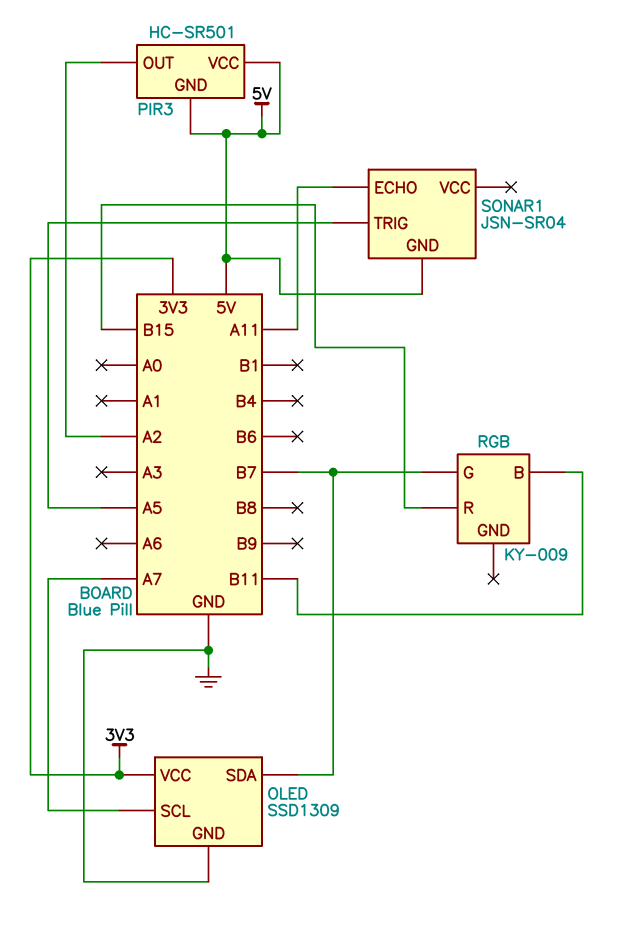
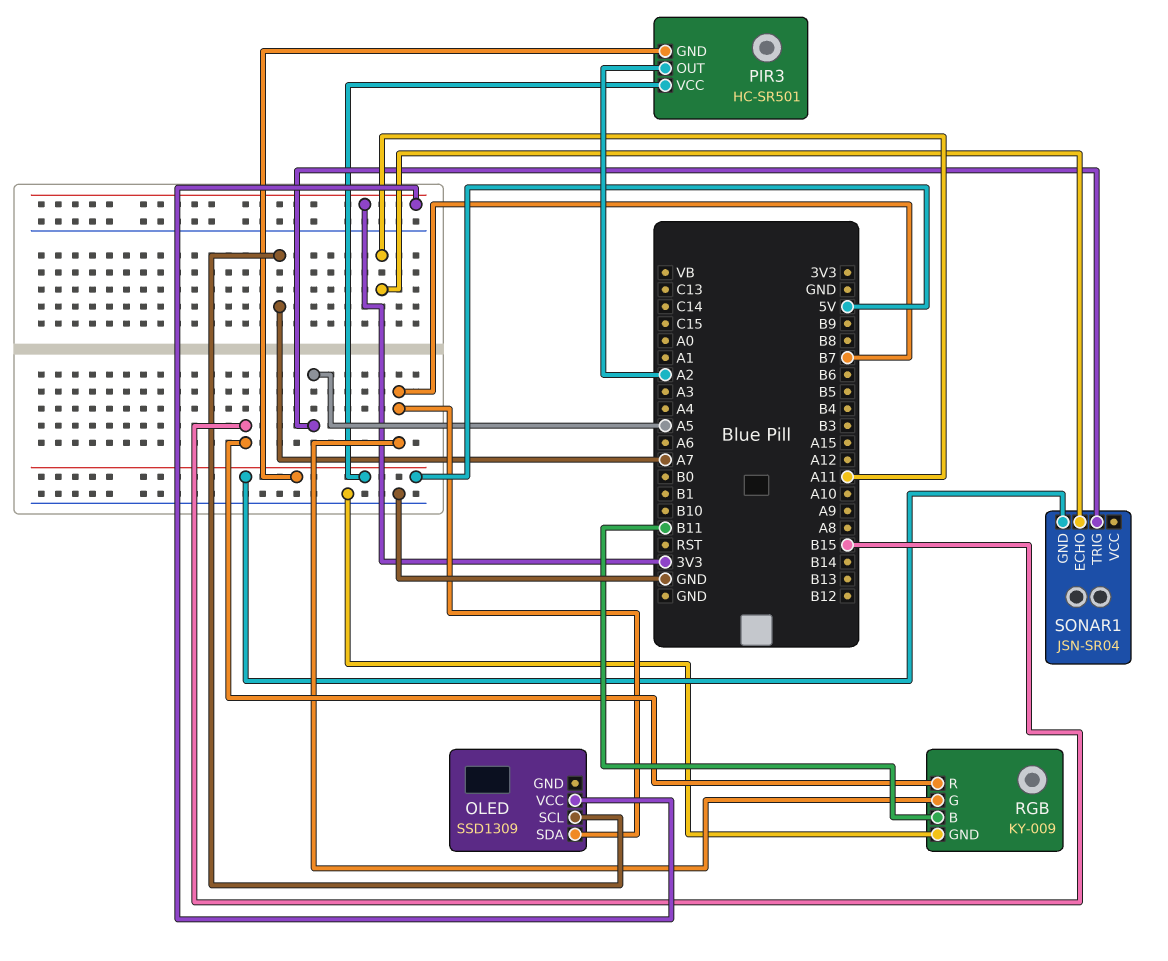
OLED pin GND: GND -> none
RGB pin GND: none -> GND

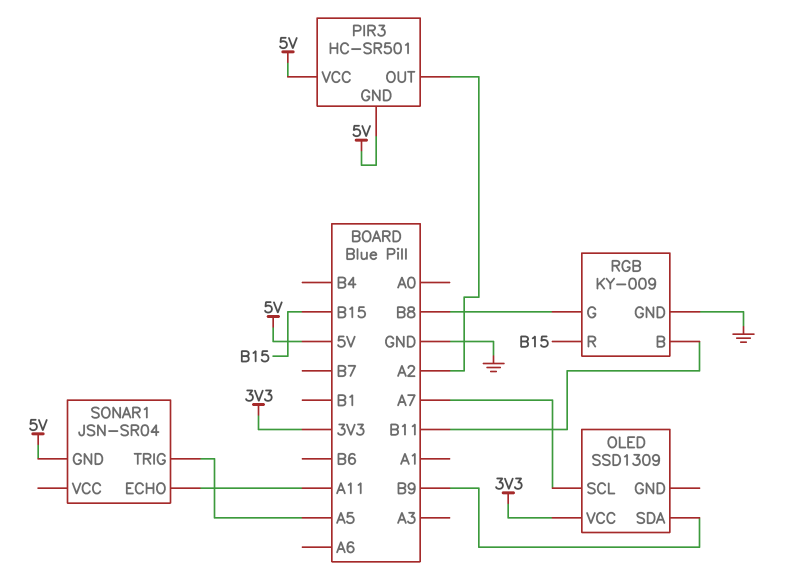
OLED pin SDA: B7 -> B9
RGB pin G: B7 -> B8

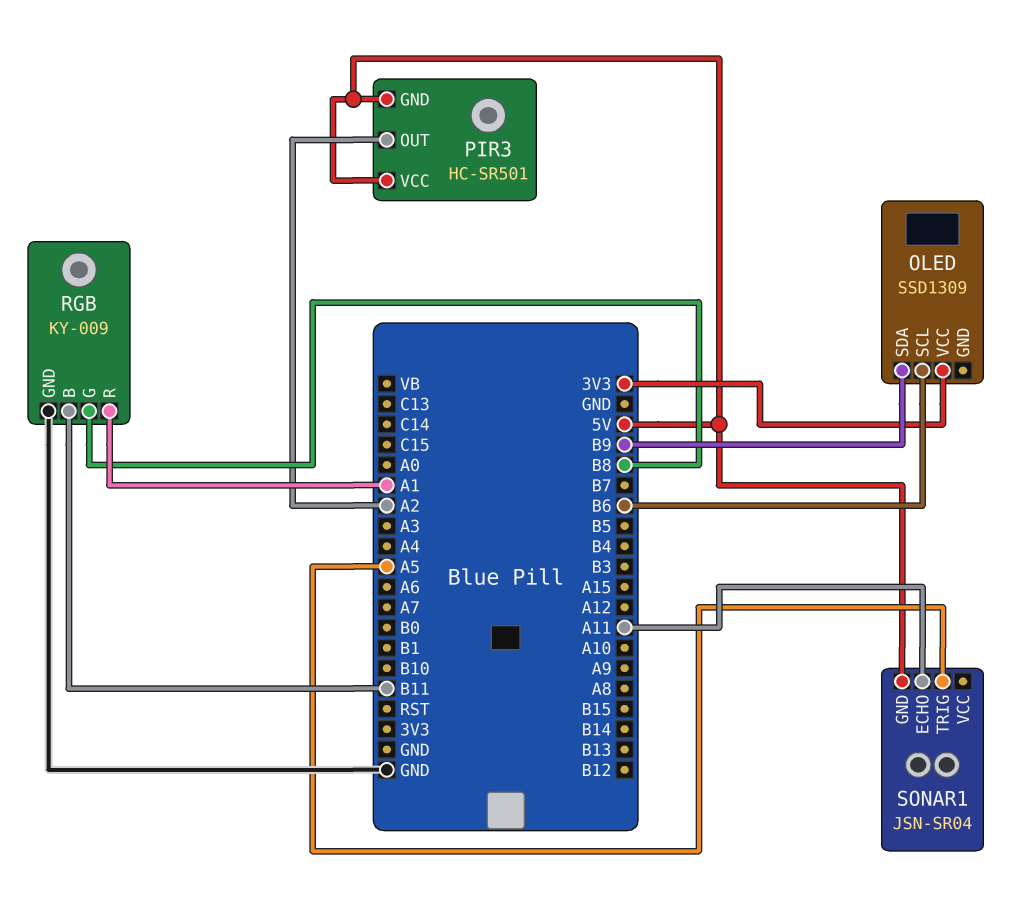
OLED pin SCL: A7 -> B6
RGB pin R: B15 -> A1

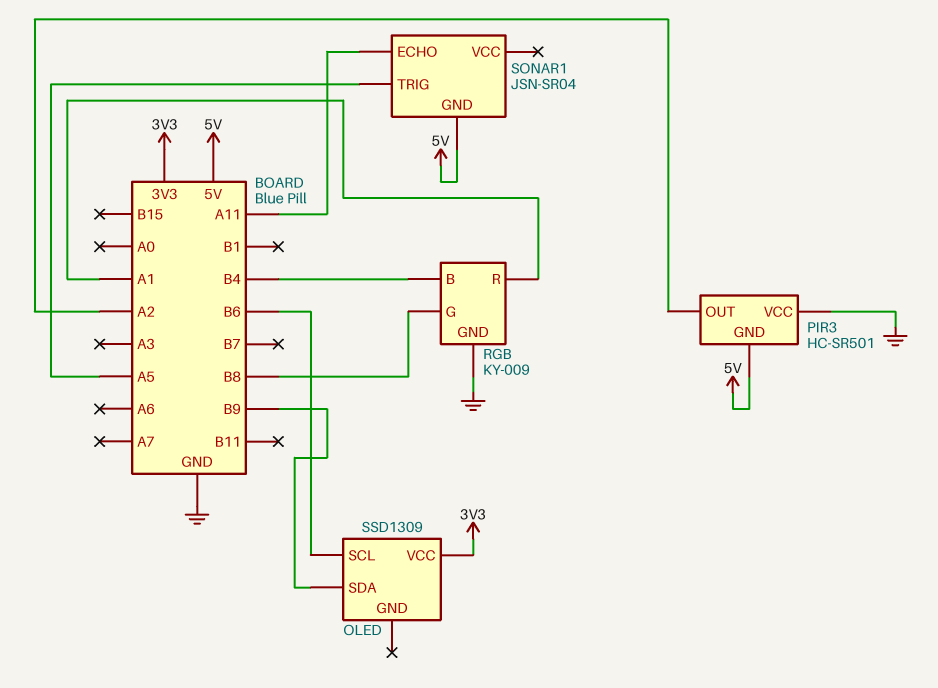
PIR3 pin VCC: 5V -> GND
RGB pin B: B11 -> B4

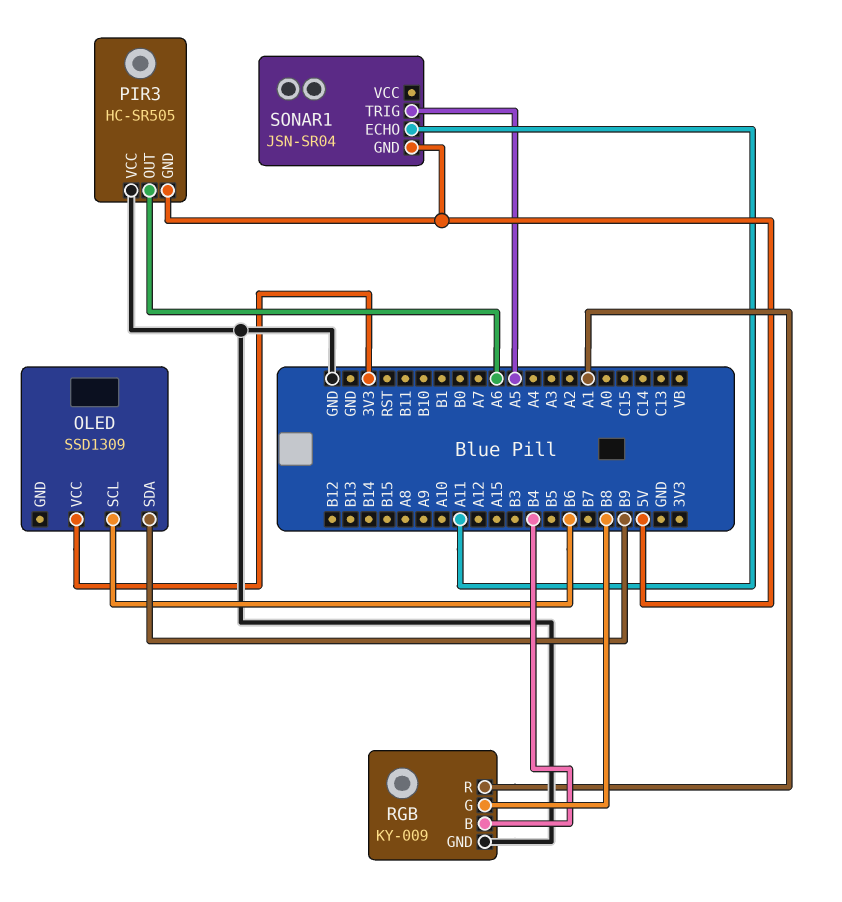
PIR3: HC-SR501 -> HC-SR505
PIR3 pin OUT: A2 -> A6

